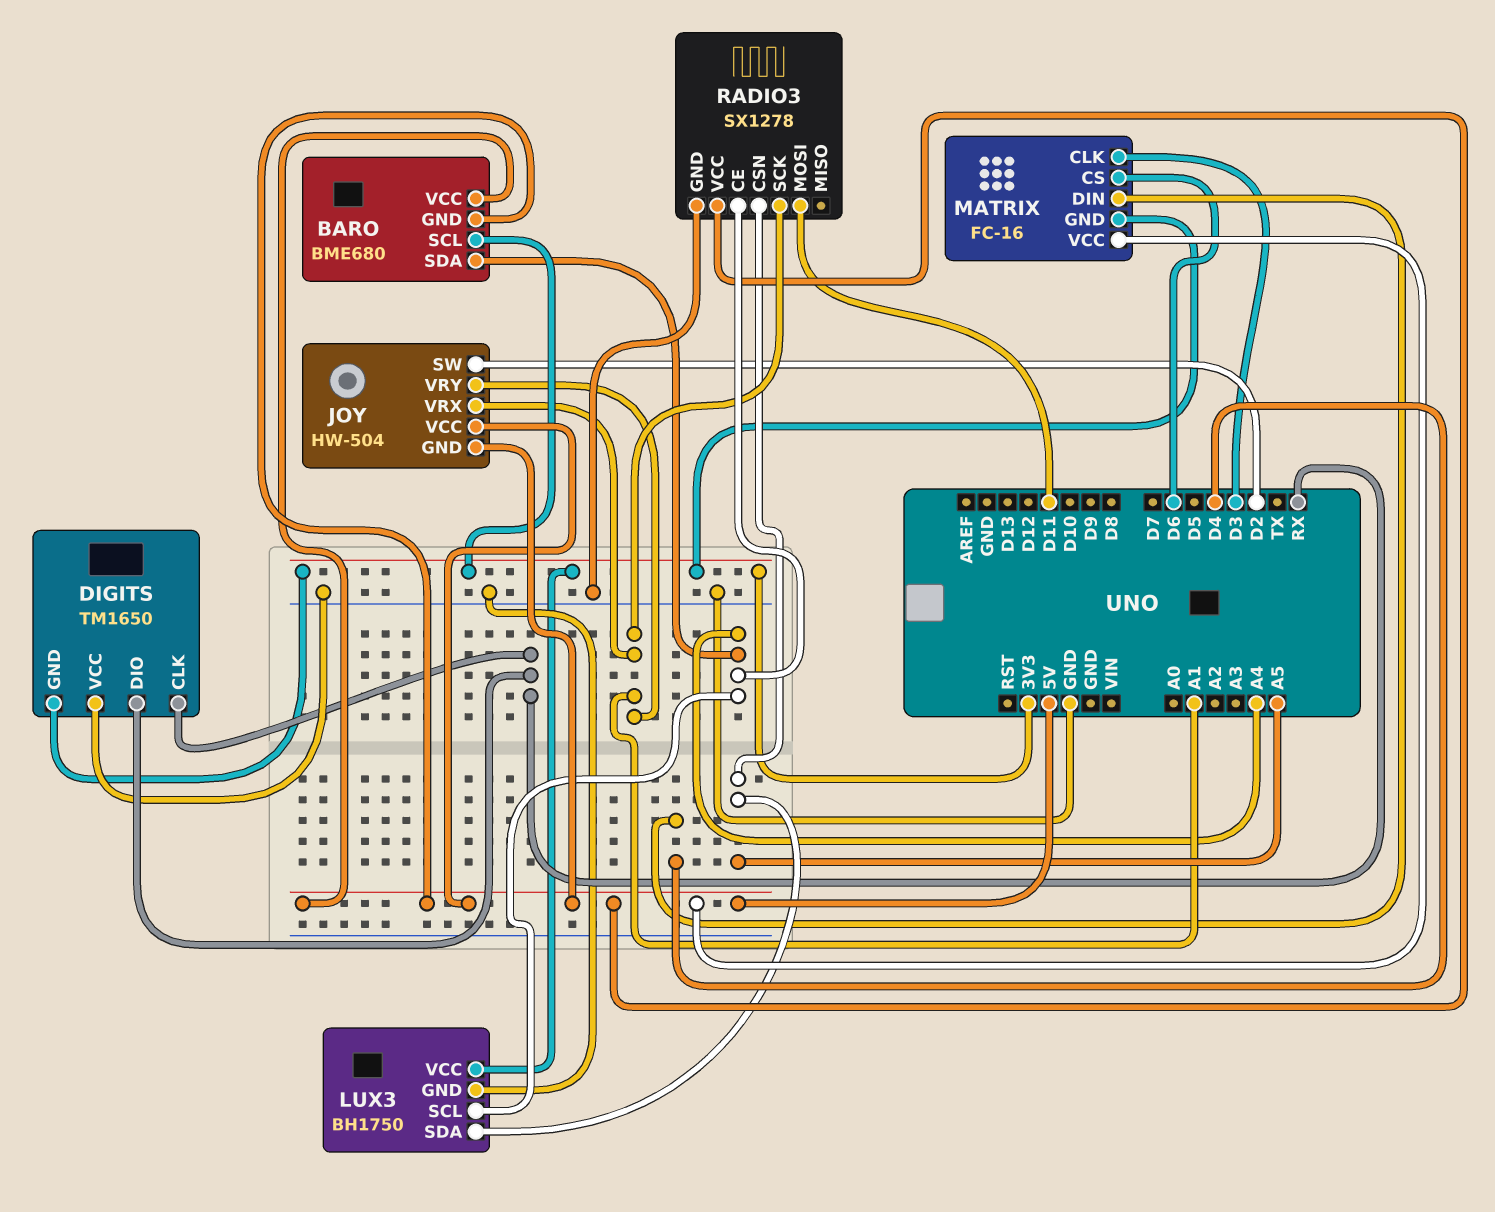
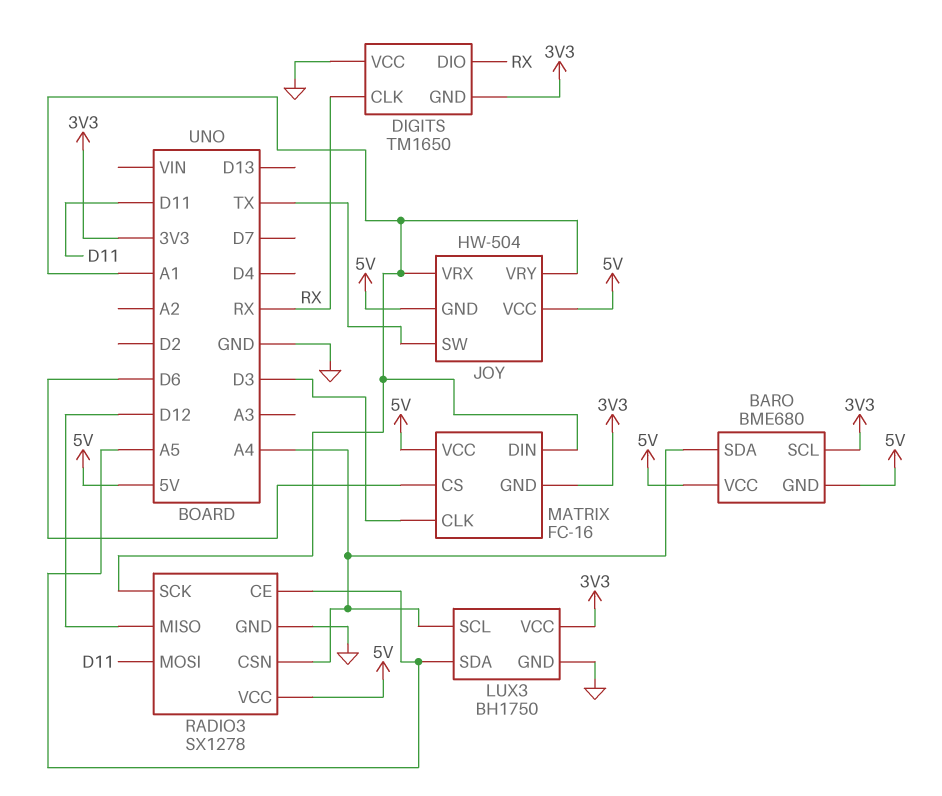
JOY pin SW: D2 -> TX
MATRIX pin DIN: D4 -> A1
RADIO3 pin CE: A4 -> A5
RADIO3 pin CSN: A5 -> A4
RADIO3 pin MISO: none -> D12

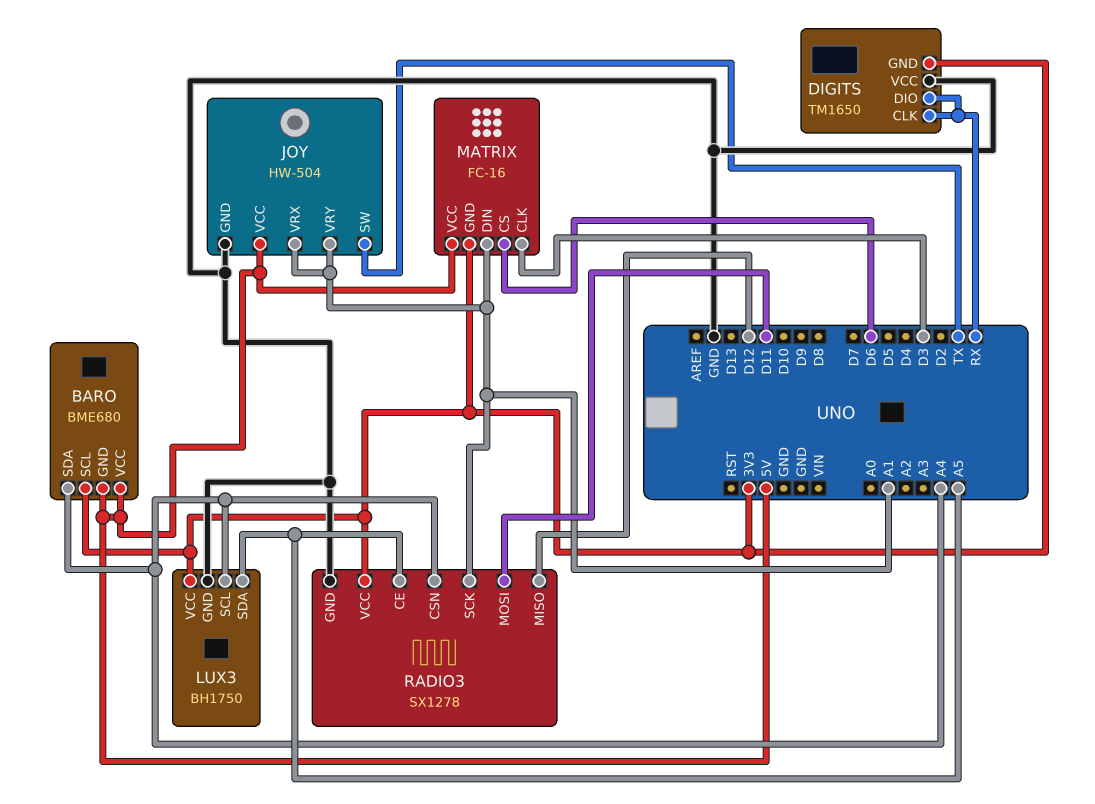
JOY pin GND: 5V -> GND
RADIO3 pin VCC: 5V -> 3V3

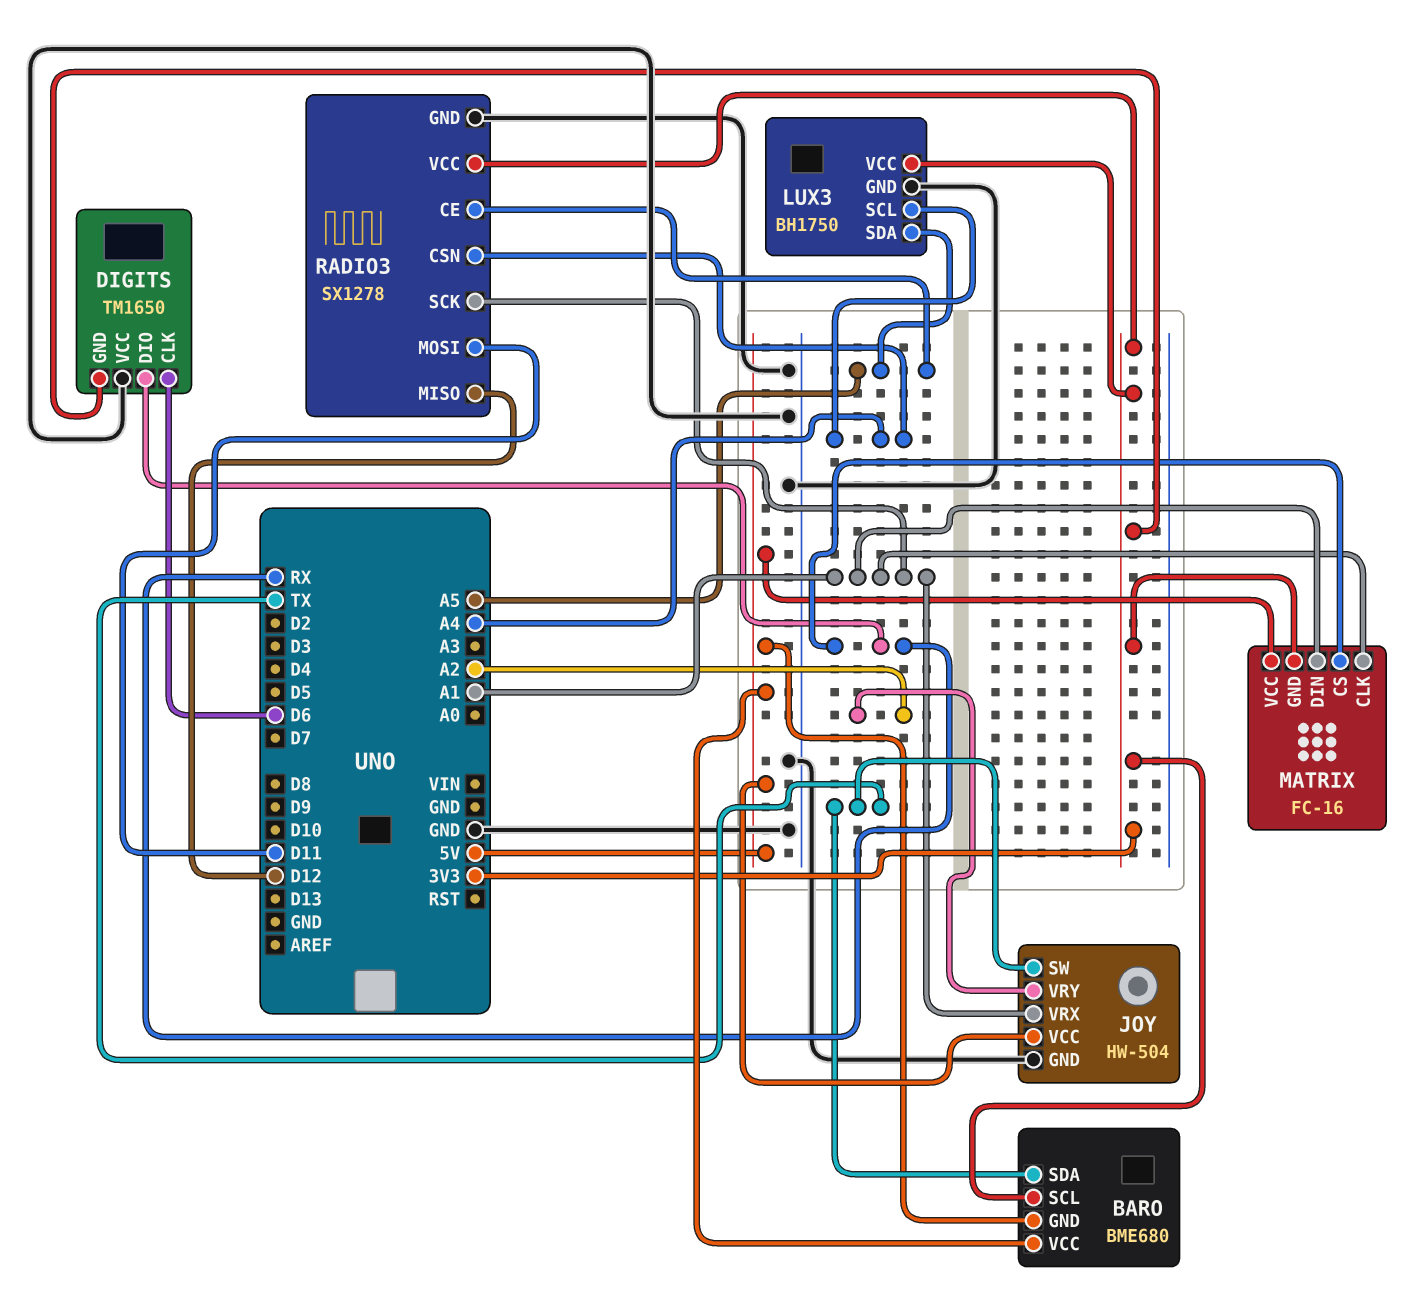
BARO pin SDA: A4 -> TX
DIGITS pin CLK: RX -> D6
JOY pin VRY: A1 -> A2
MATRIX pin CLK: D3 -> A1
MATRIX pin CS: D6 -> RX

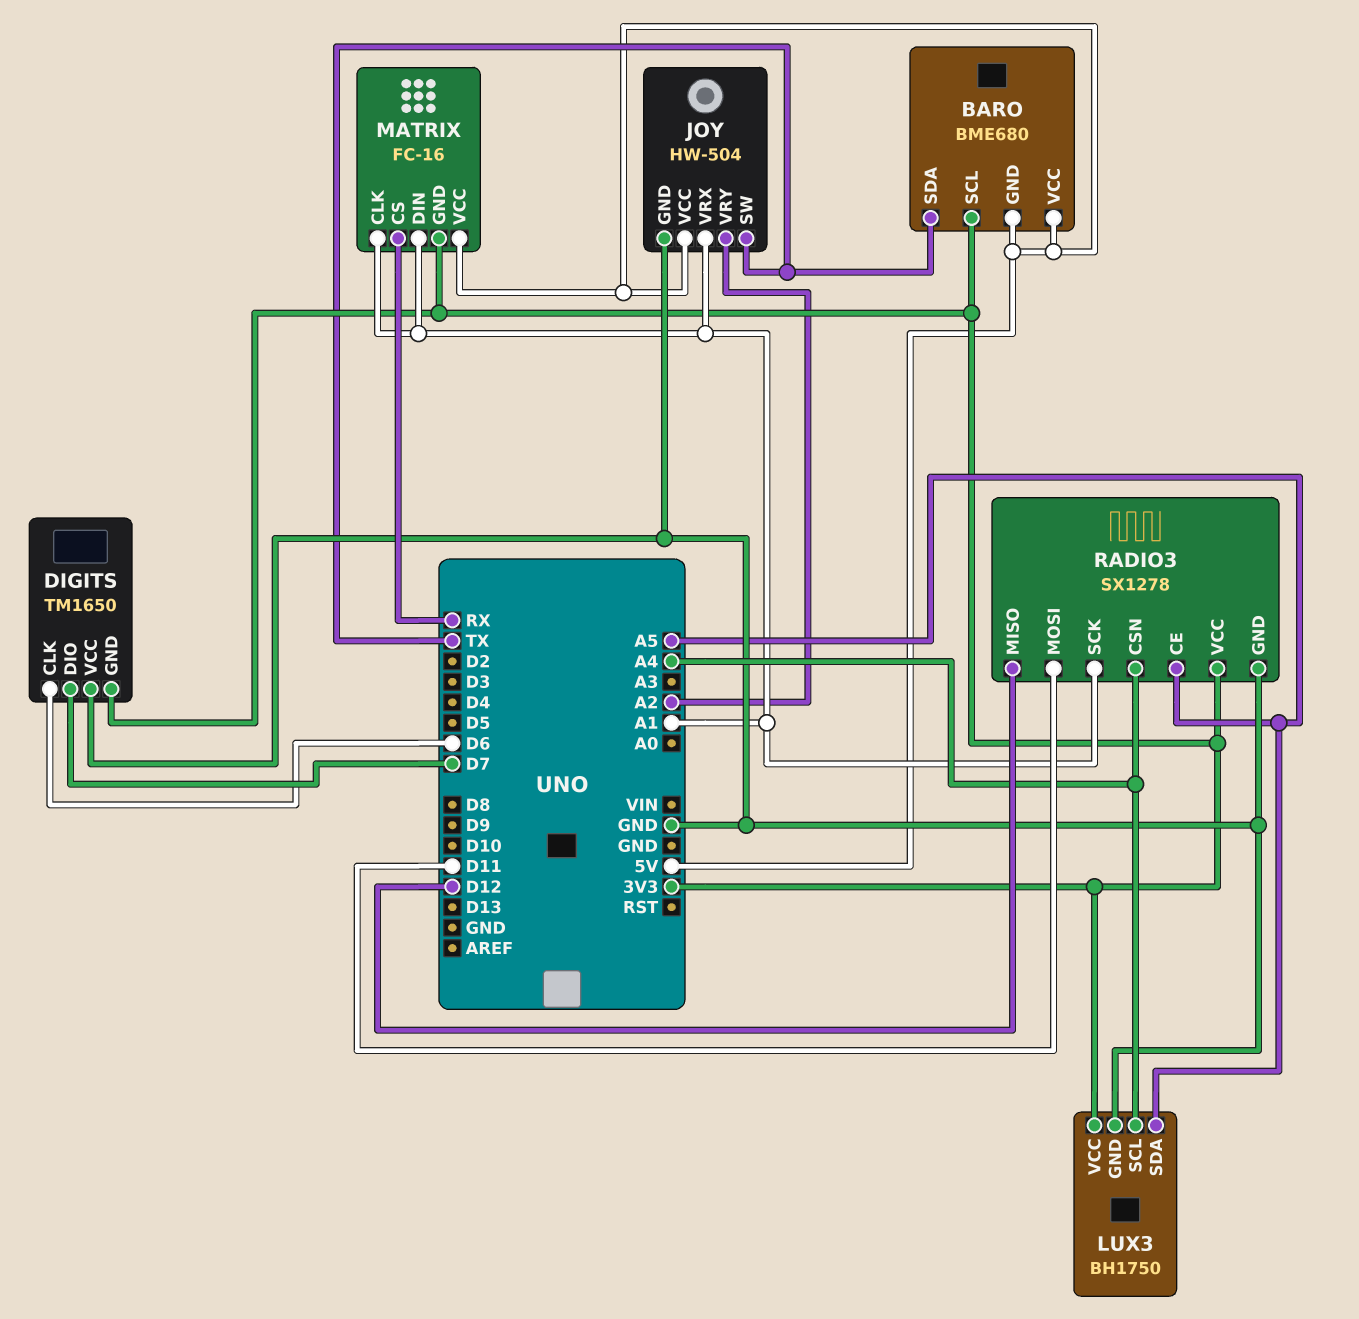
DIGITS pin DIO: RX -> D7

